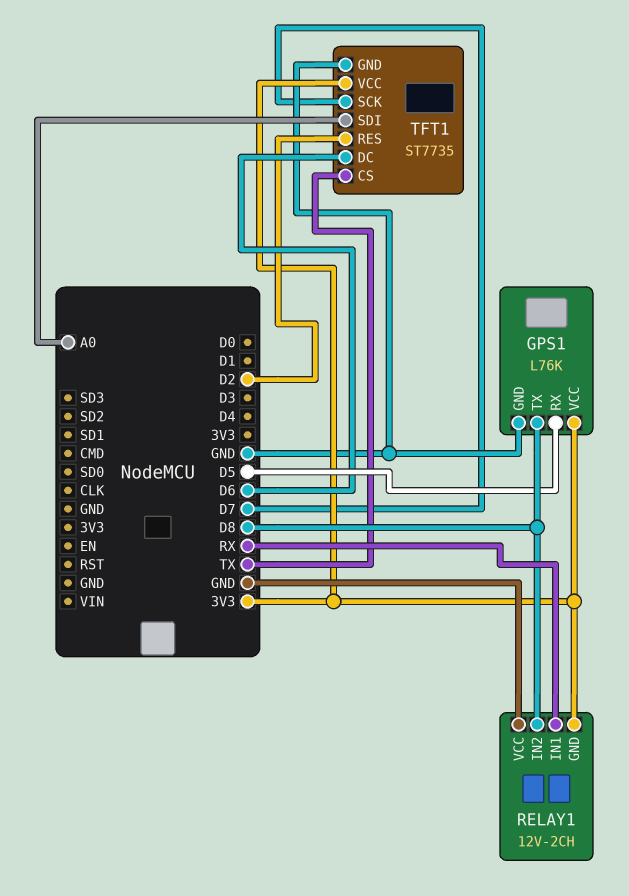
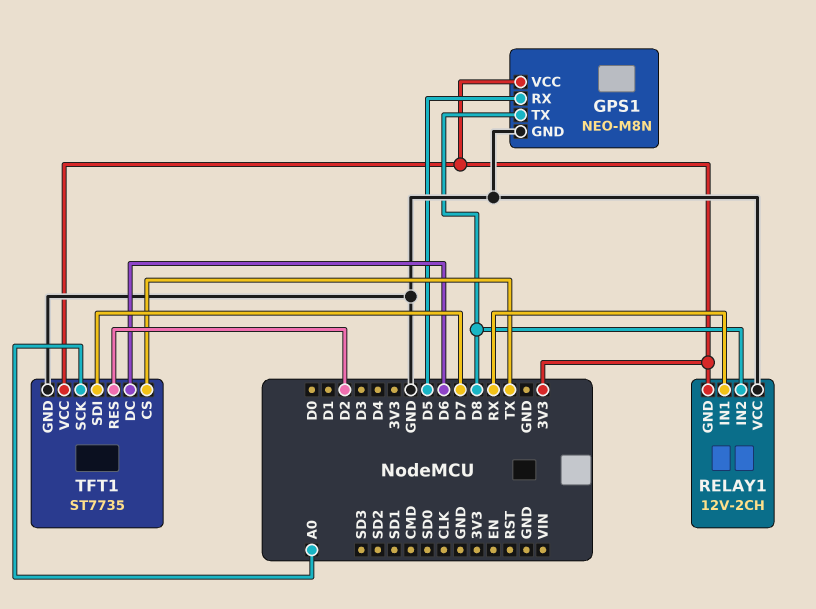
GPS1: L76K -> NEO-M8N
TFT1 pin SCK: D7 -> A0
TFT1 pin SDI: A0 -> D7

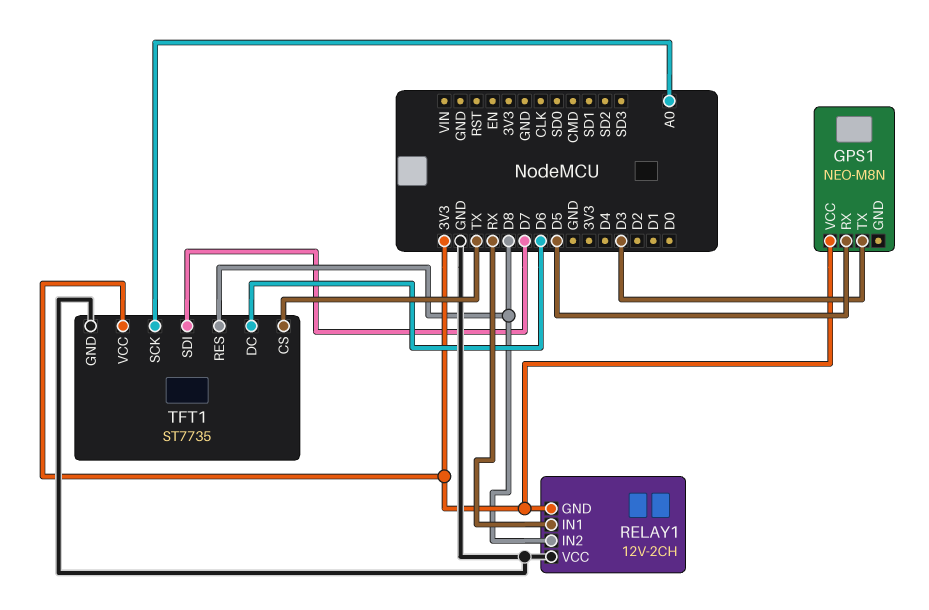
GPS1 pin GND: GND -> none
GPS1 pin TX: D8 -> D3
TFT1 pin RES: D2 -> D8

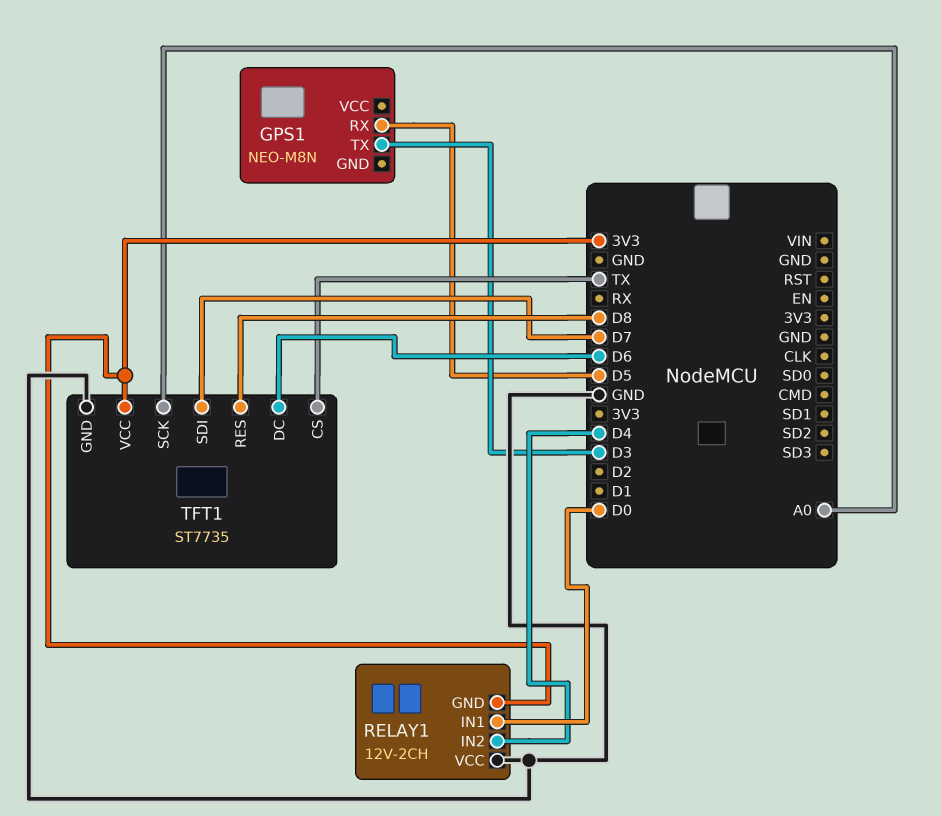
GPS1 pin VCC: 3V3 -> none
RELAY1 pin IN1: RX -> D0
RELAY1 pin IN2: D8 -> D4

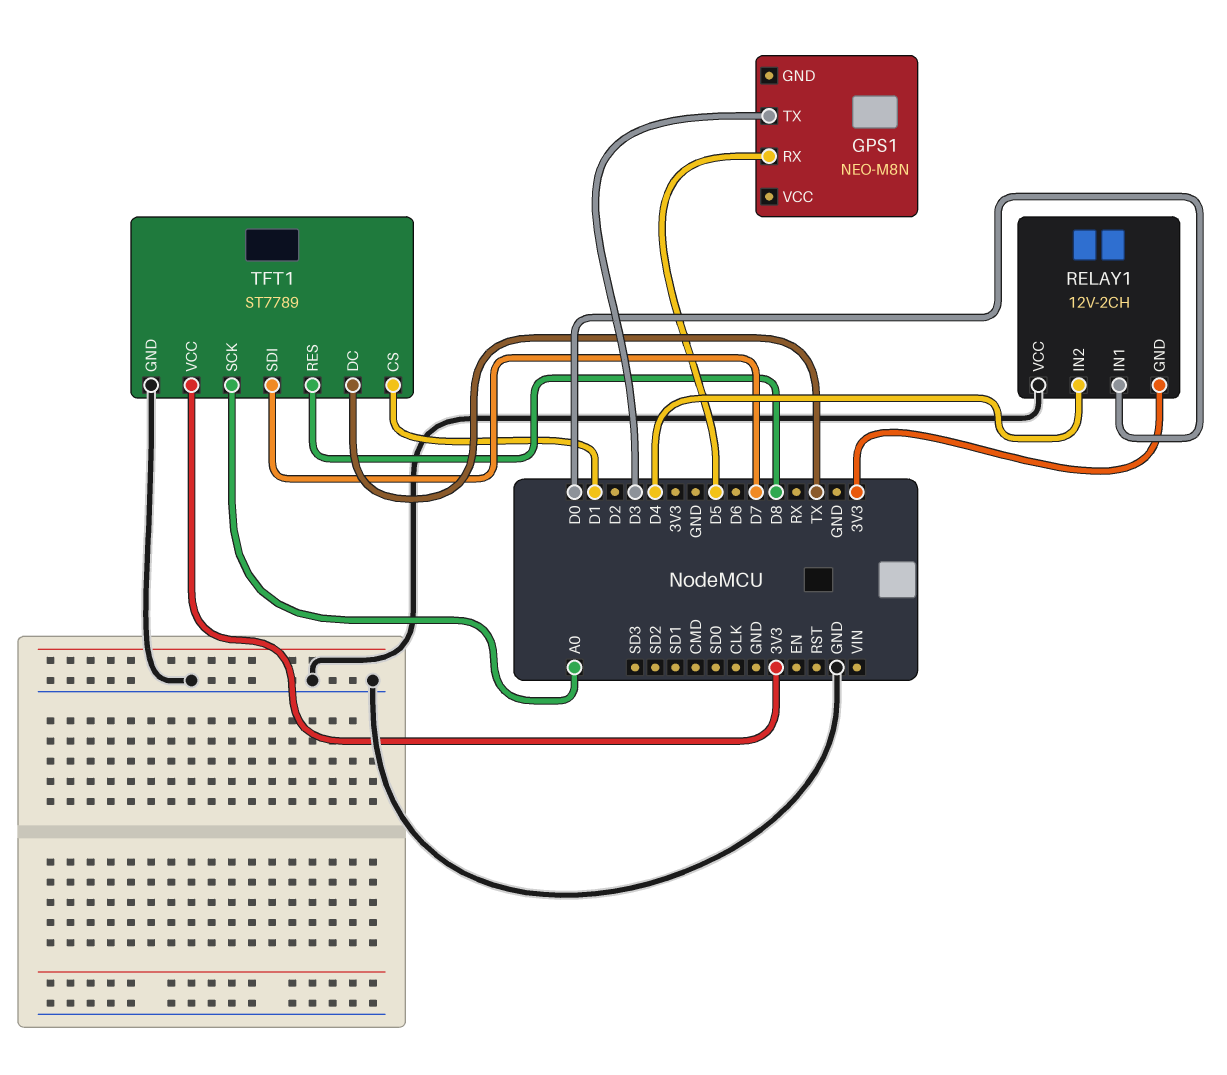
TFT1: ST7735 -> ST7789
TFT1 pin CS: TX -> D1
TFT1 pin DC: D6 -> TX

